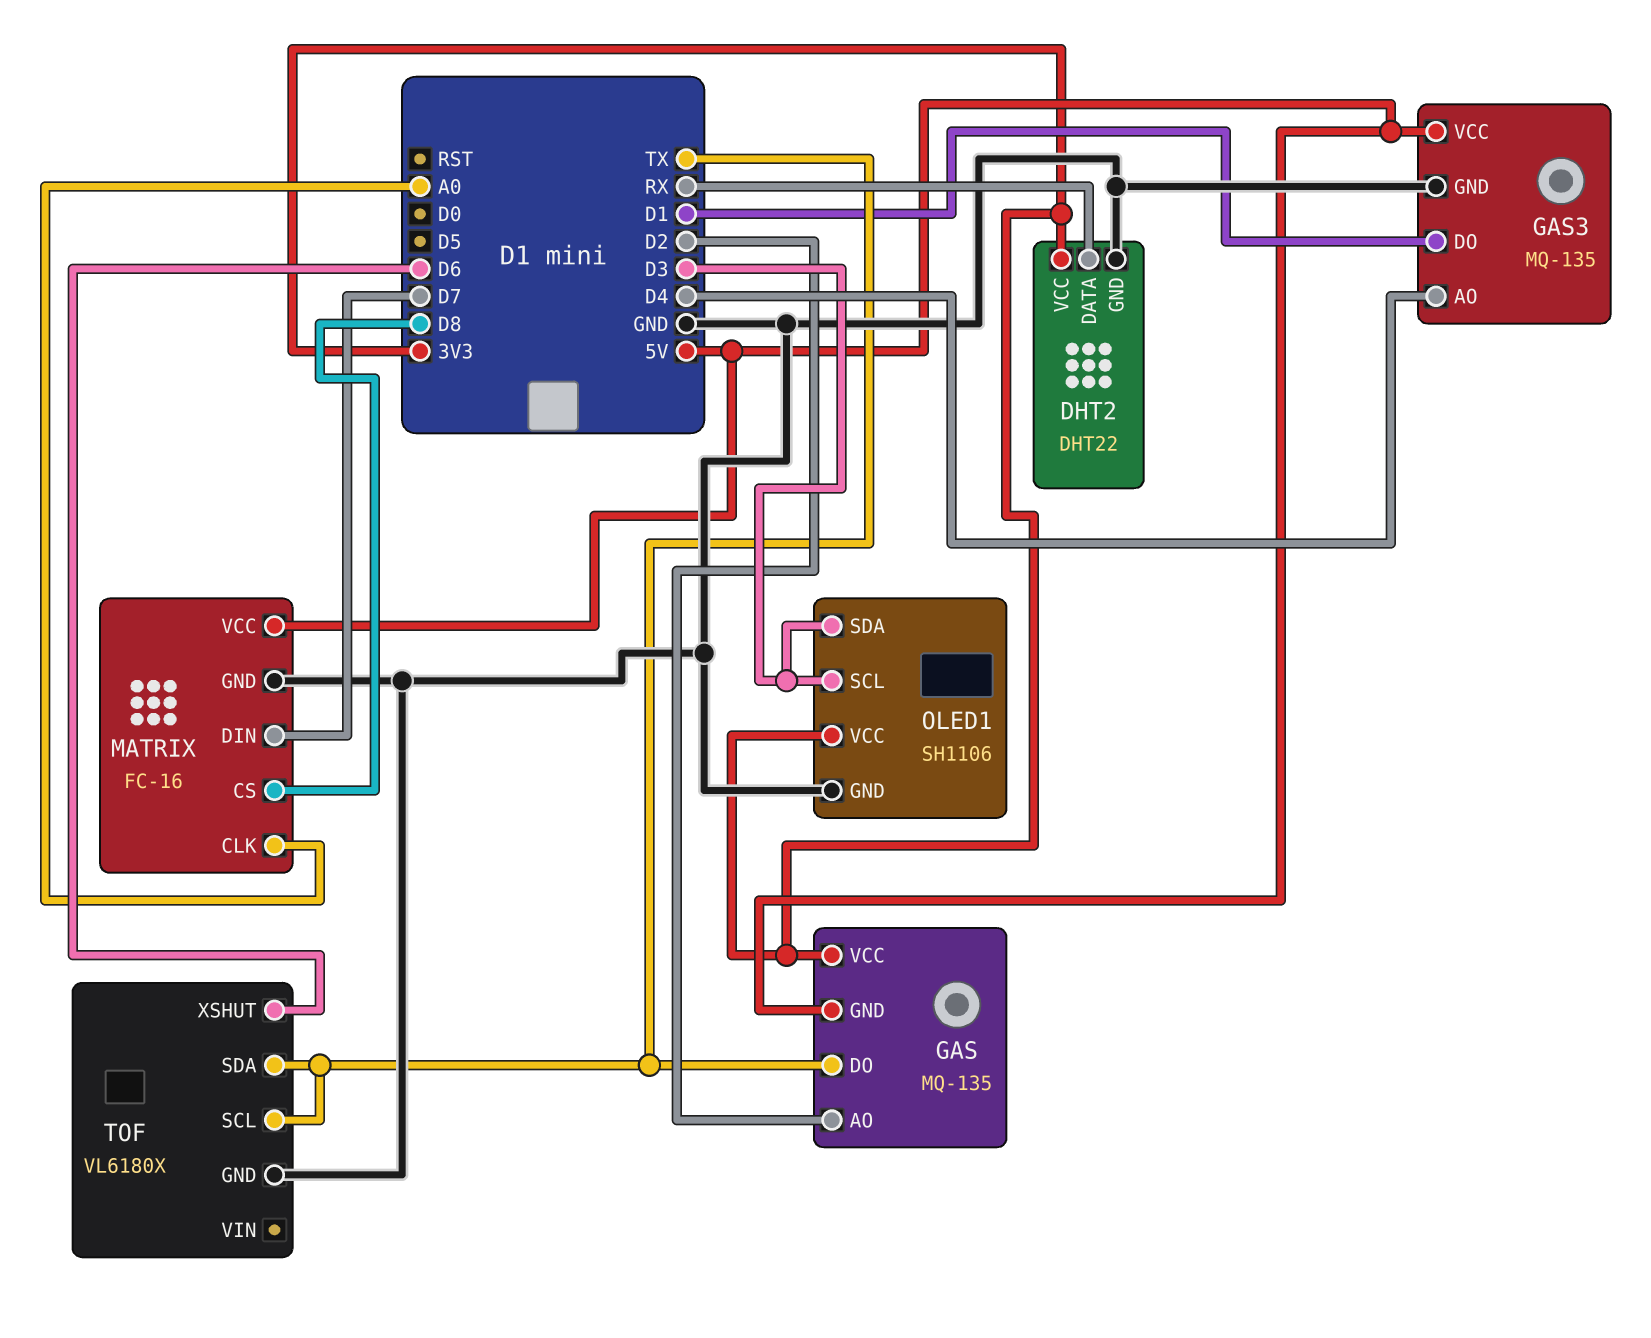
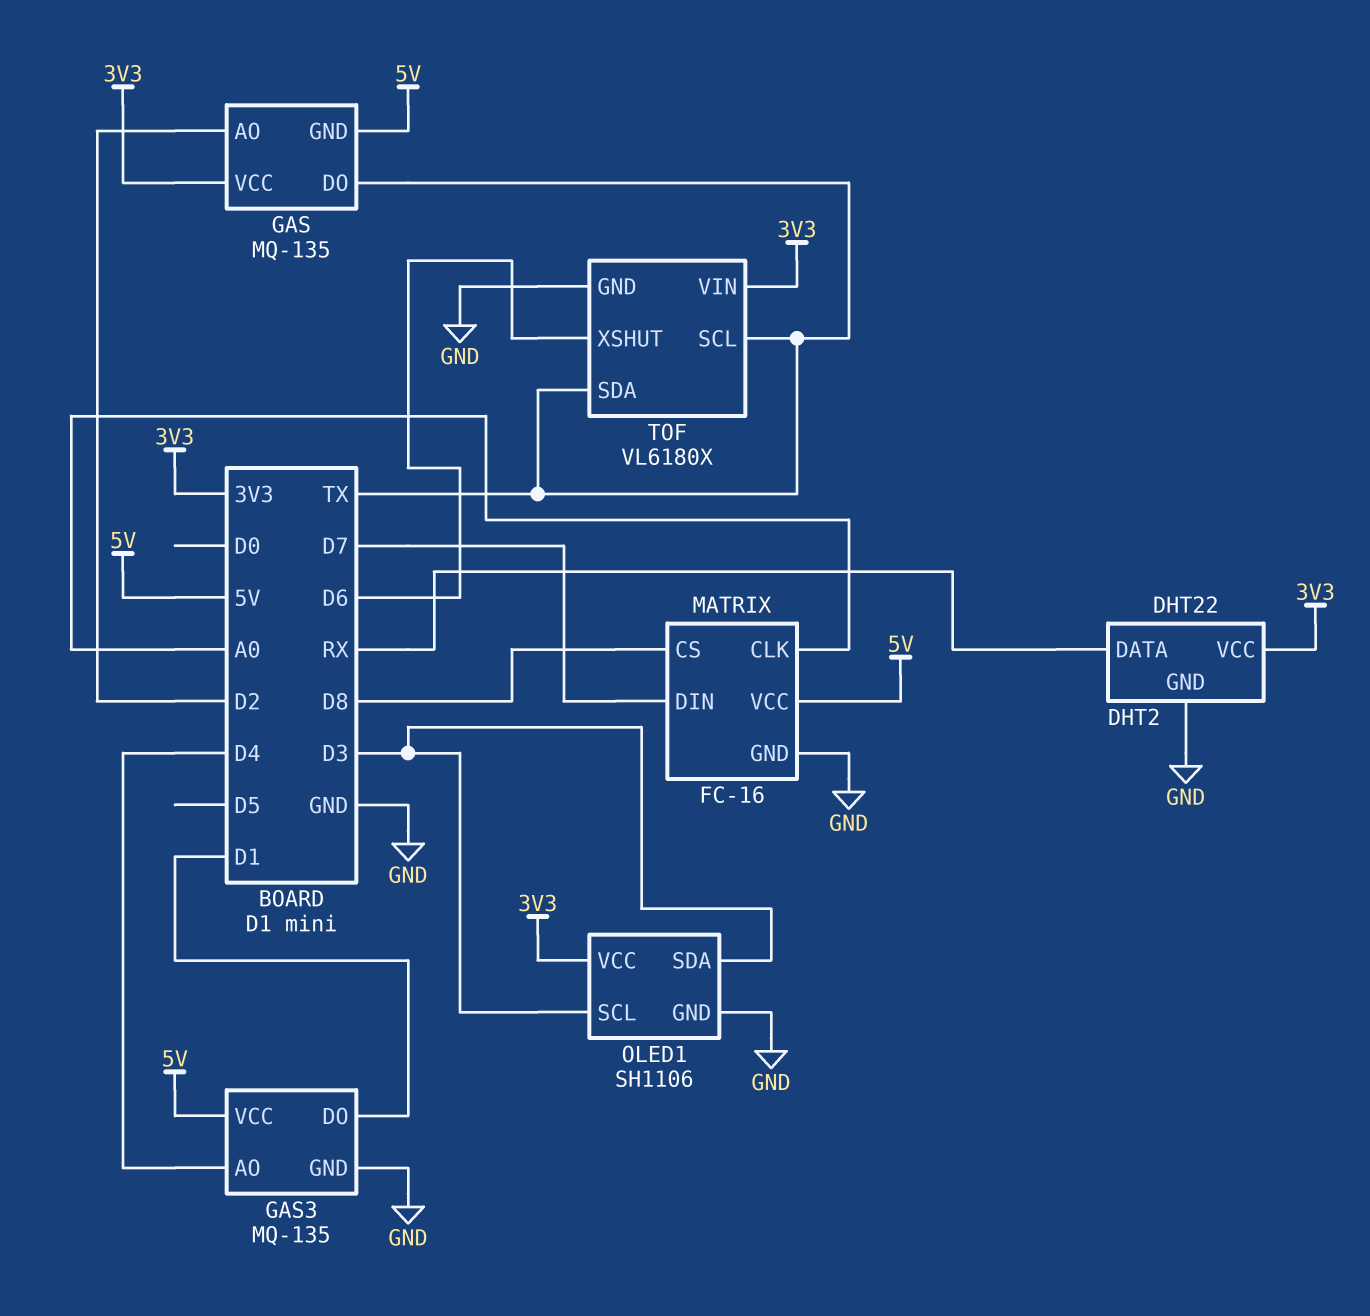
TOF pin VIN: none -> 3V3

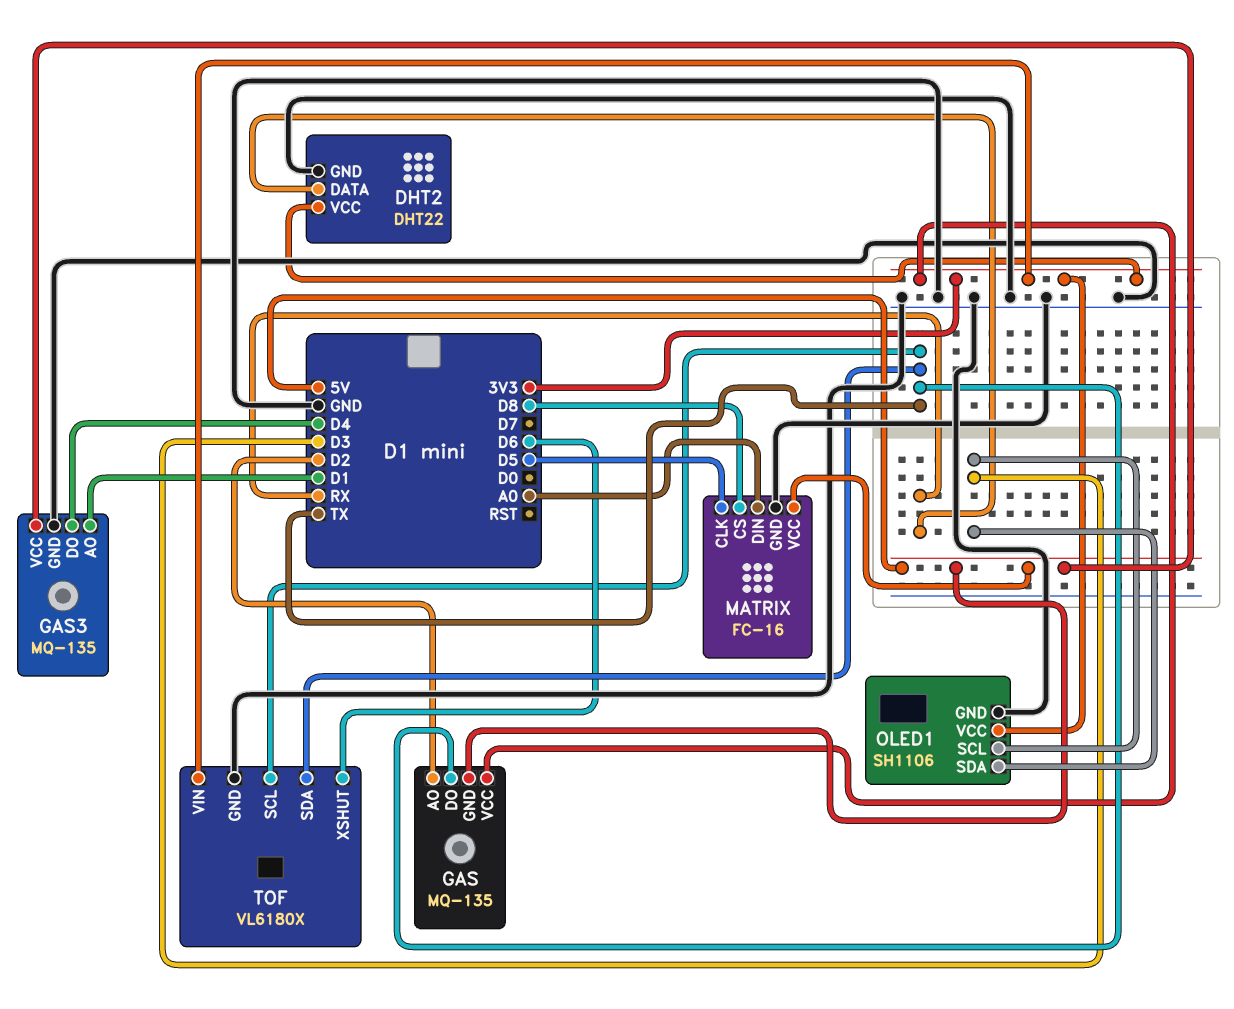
GAS3 pin AO: D4 -> D1
GAS3 pin DO: D1 -> D4
MATRIX pin CLK: A0 -> D5
MATRIX pin DIN: D7 -> A0

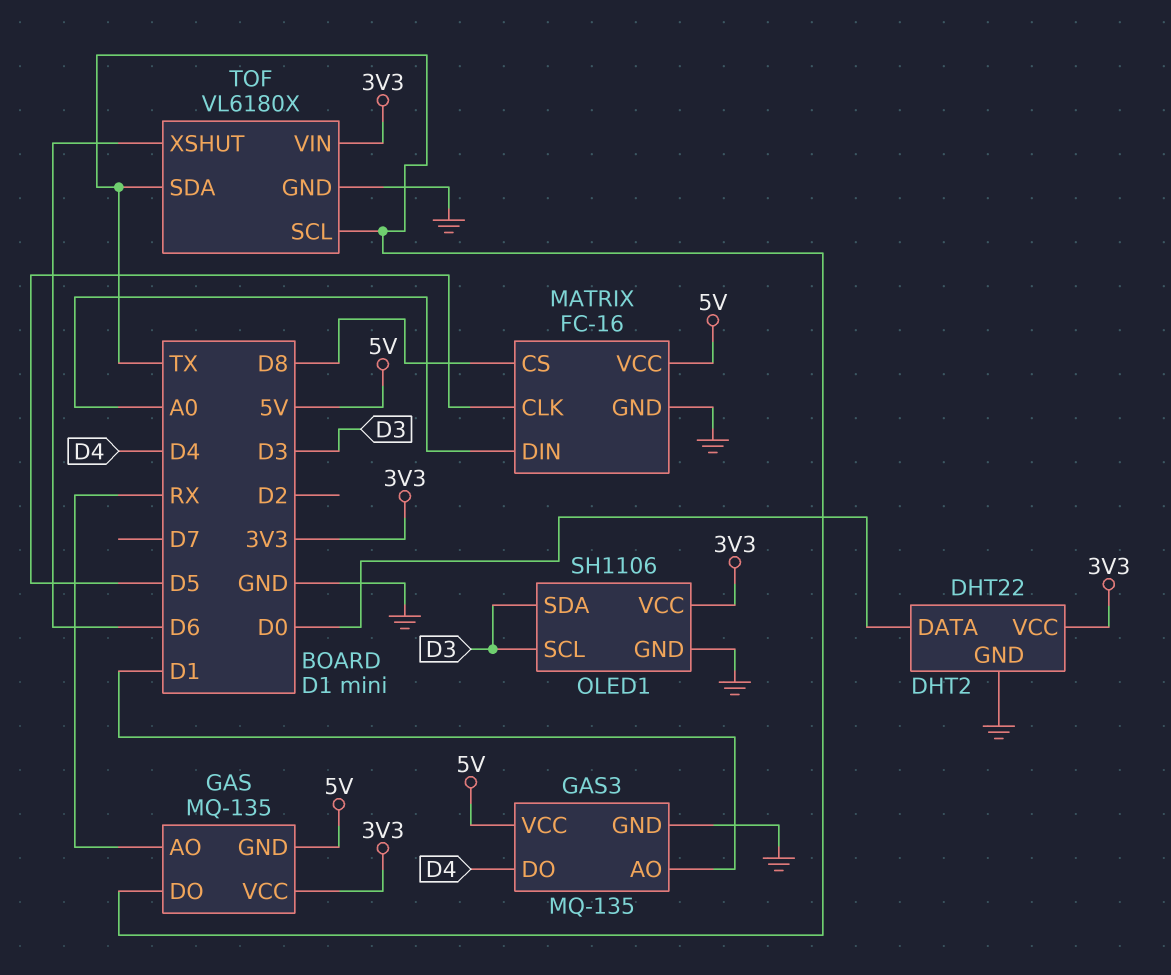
DHT2 pin DATA: RX -> D0
GAS pin AO: D2 -> RX

